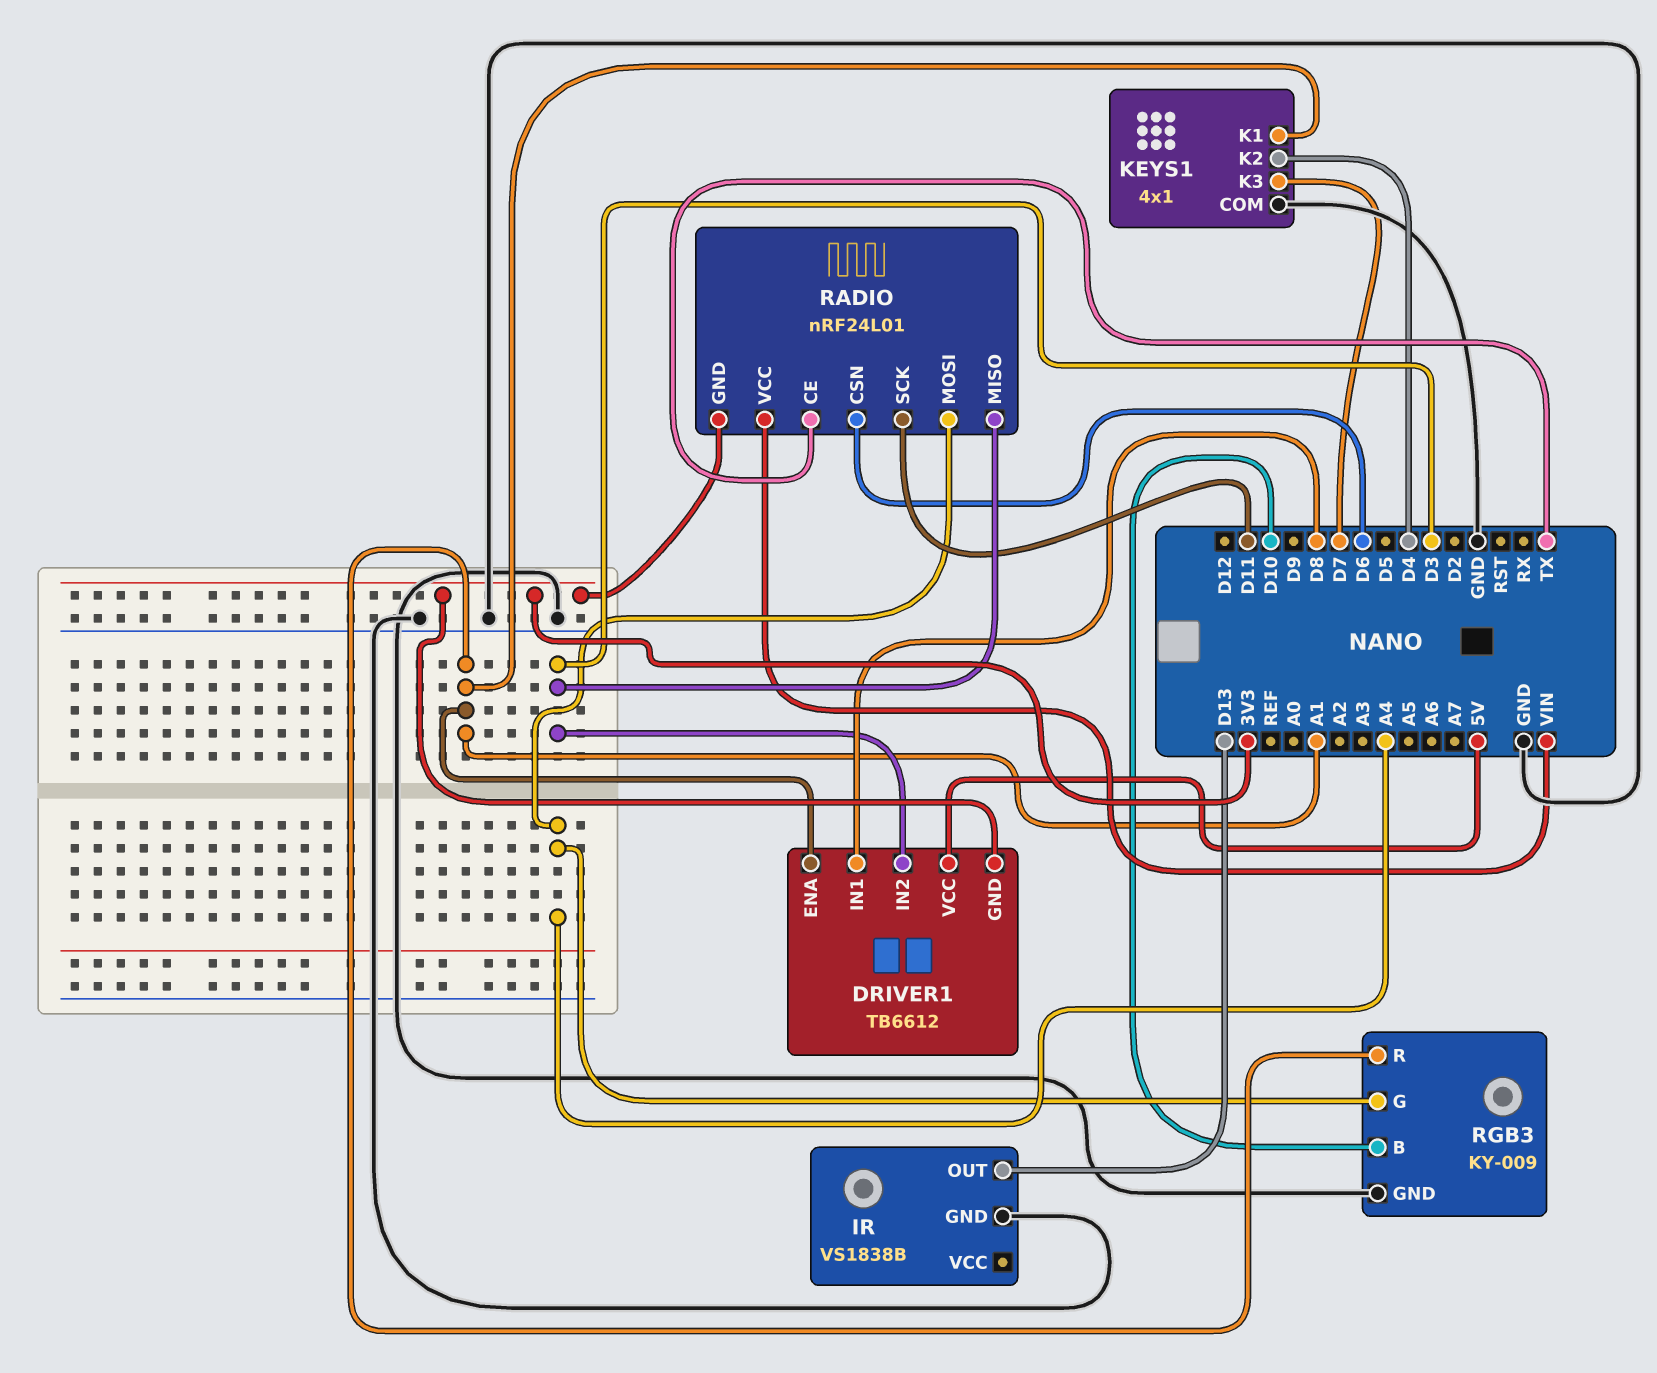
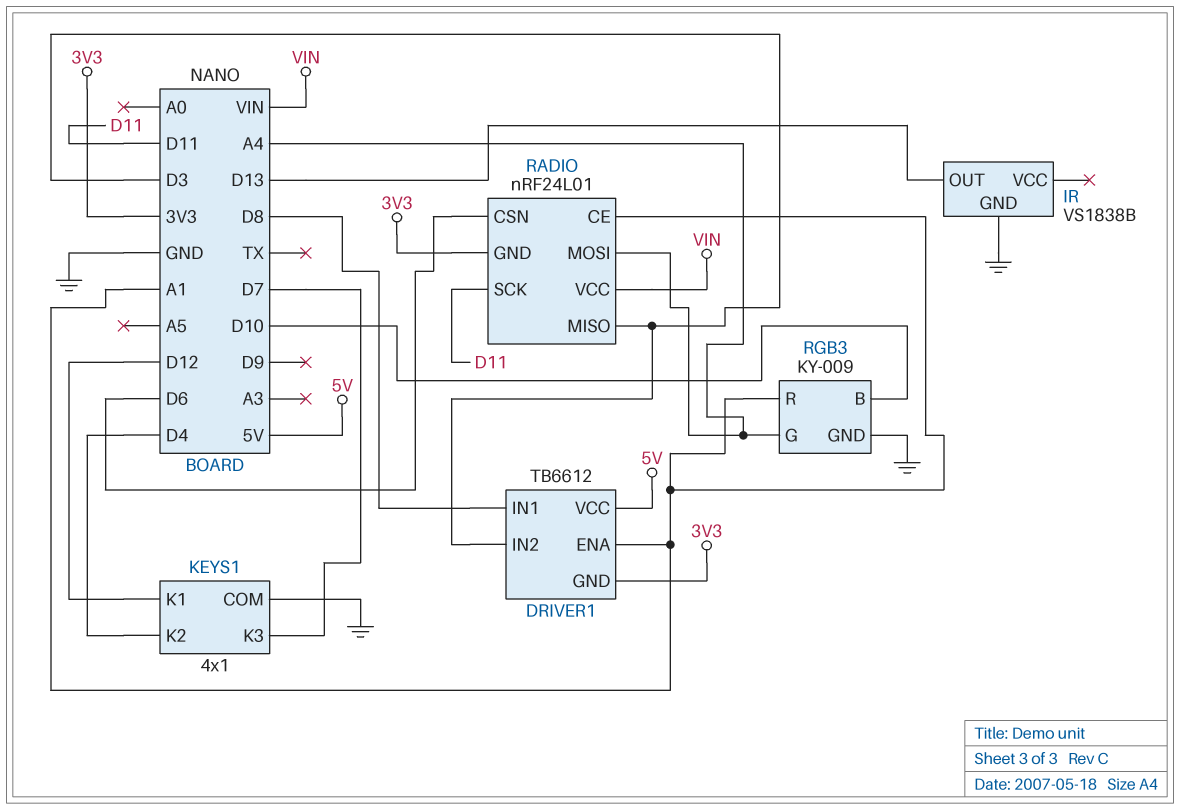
KEYS1 pin K1: A1 -> D12
RADIO pin CE: TX -> A1

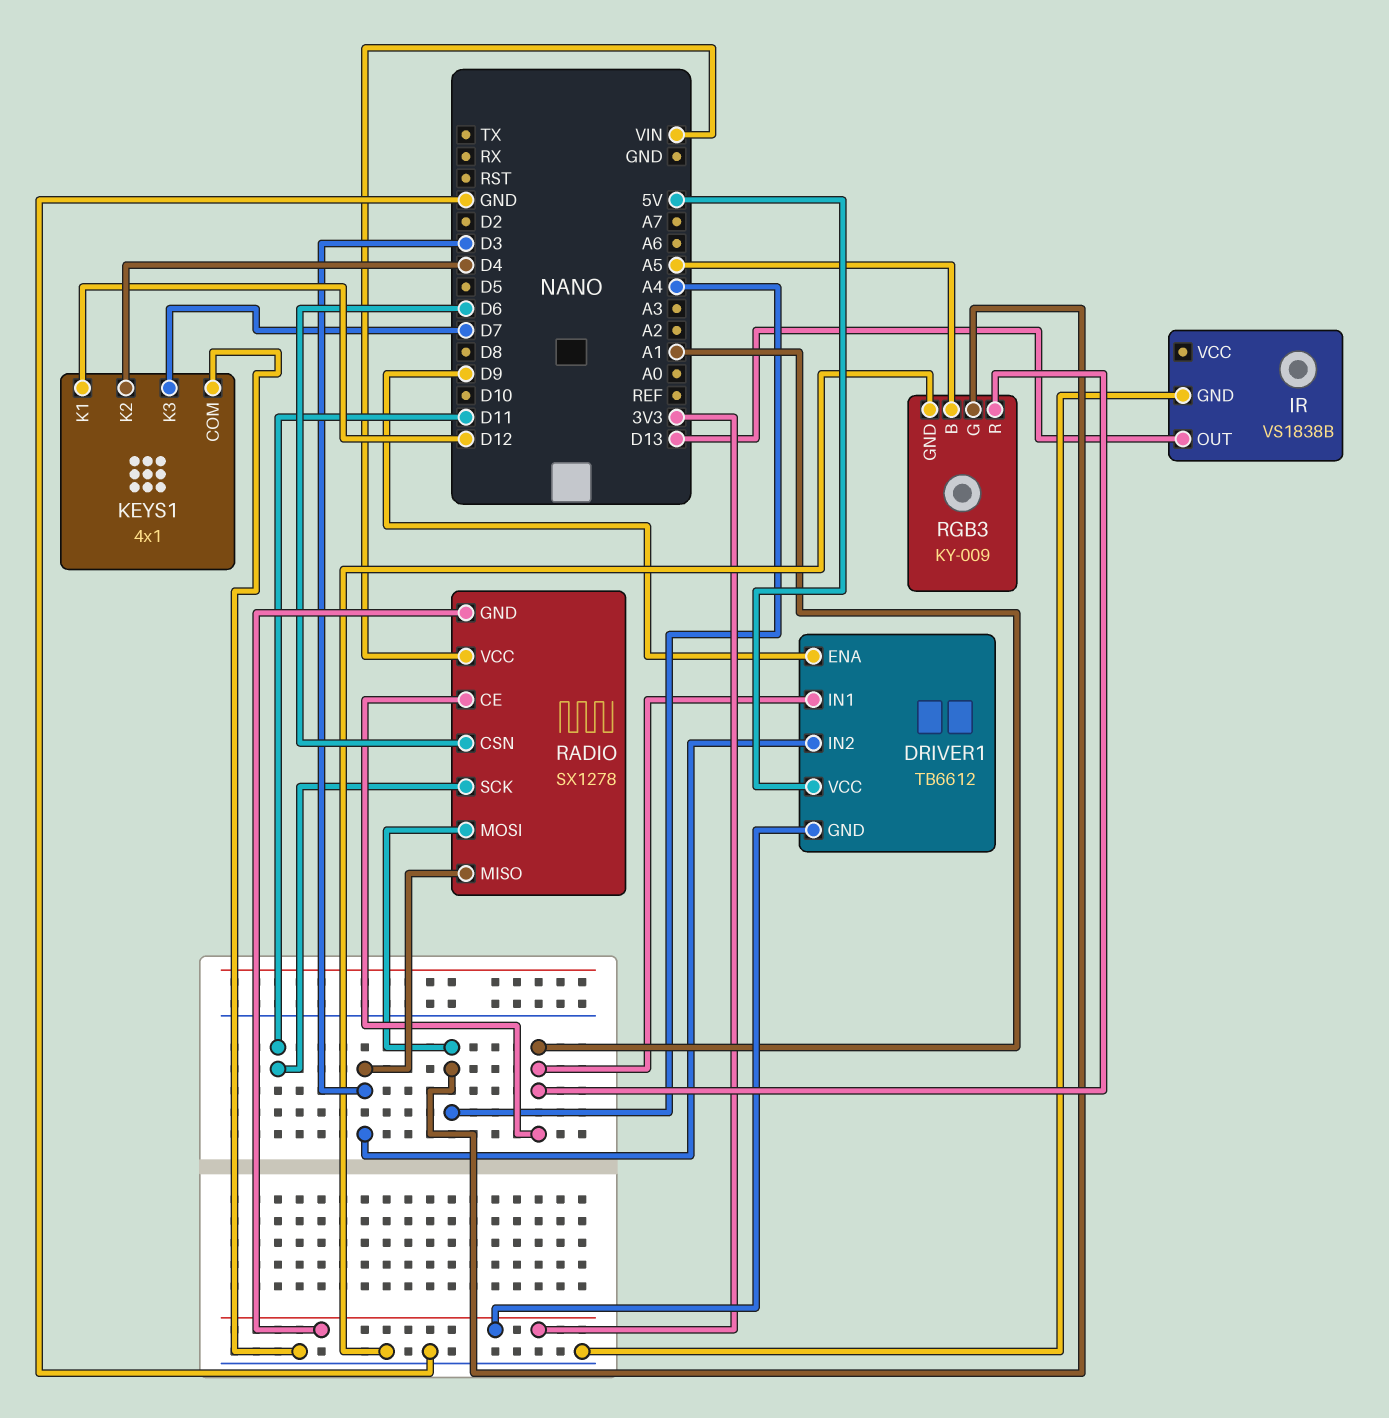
DRIVER1 pin ENA: A1 -> D9
DRIVER1 pin IN1: D8 -> A1
RADIO: nRF24L01 -> SX1278
RGB3 pin B: D10 -> A5

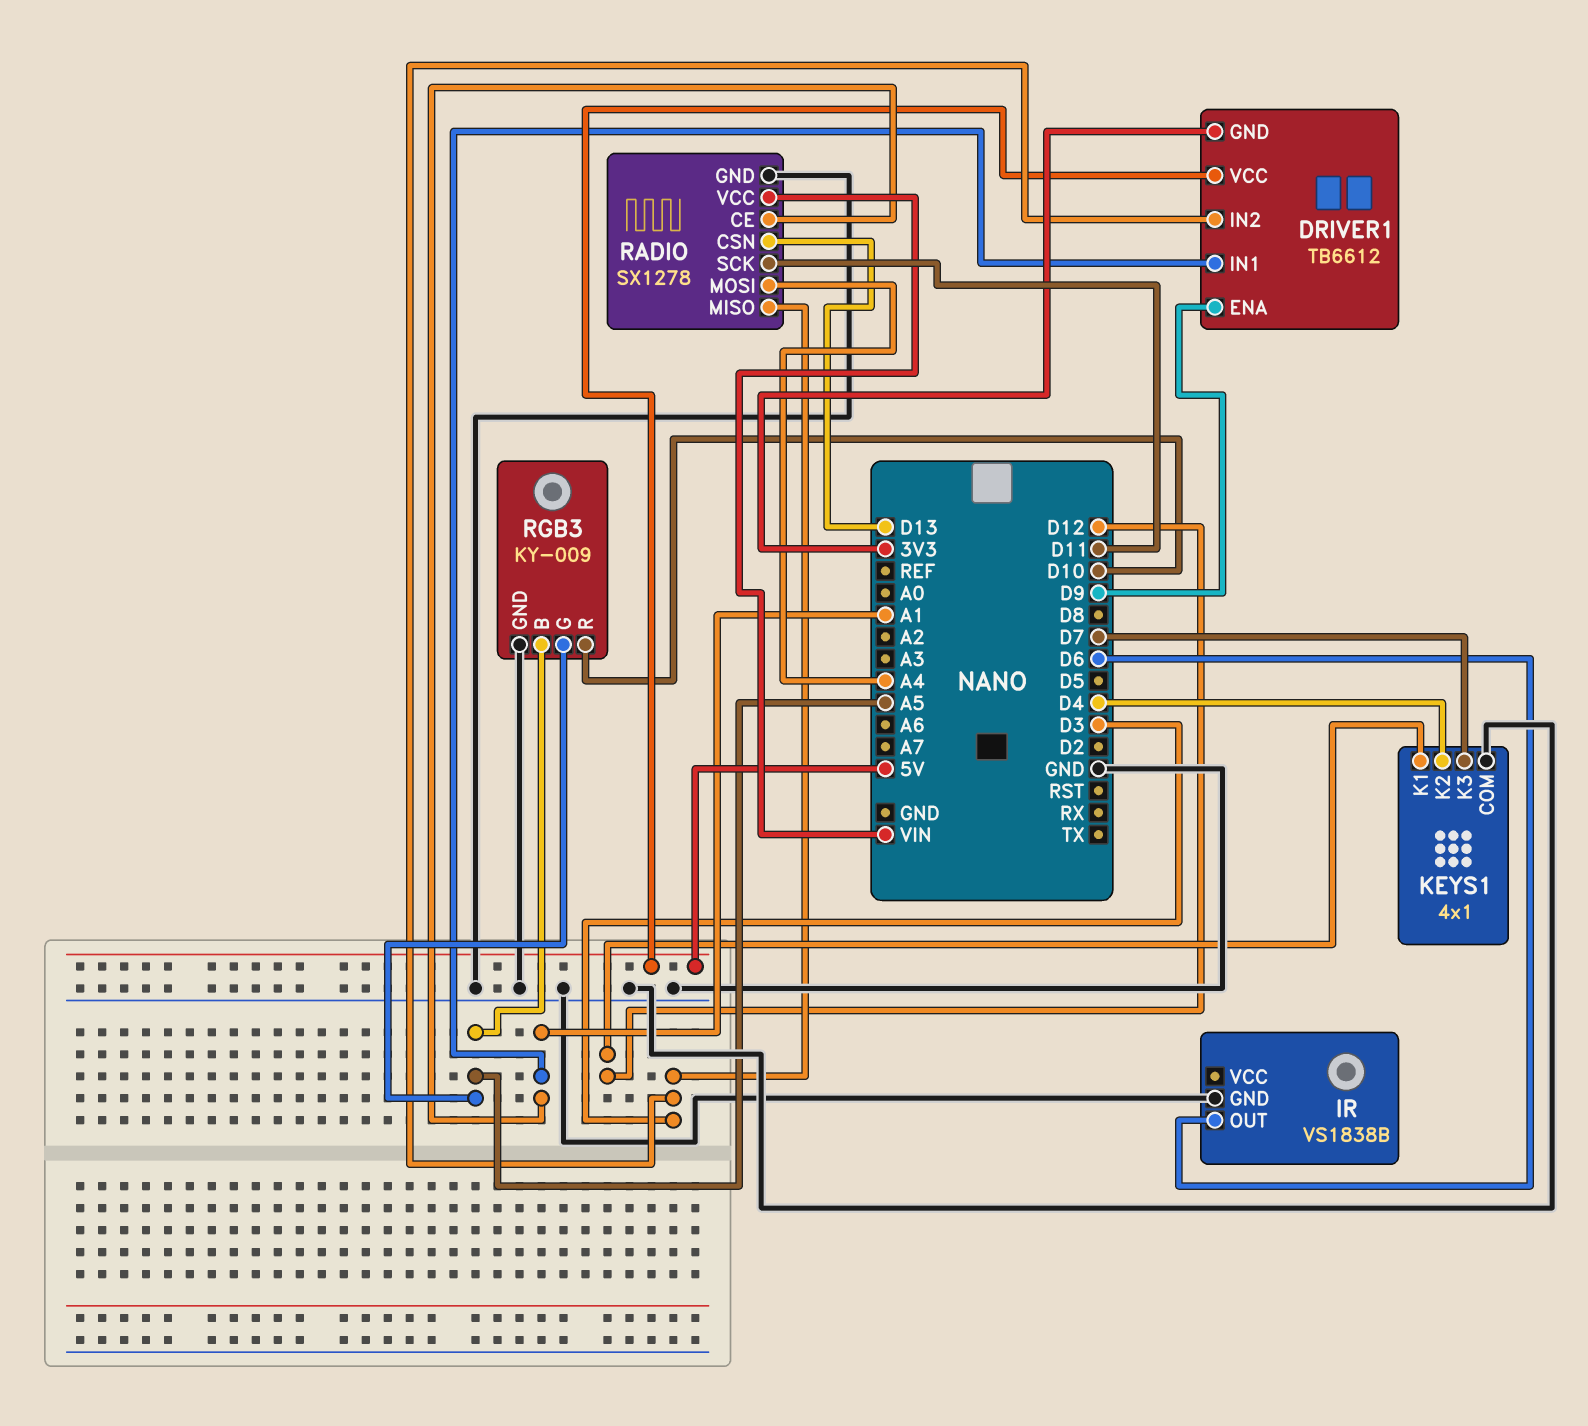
IR pin OUT: D13 -> D6
RADIO pin CSN: D6 -> D13
RADIO pin GND: 3V3 -> GND
RGB3 pin G: A4 -> A5
RGB3 pin R: A1 -> D10

